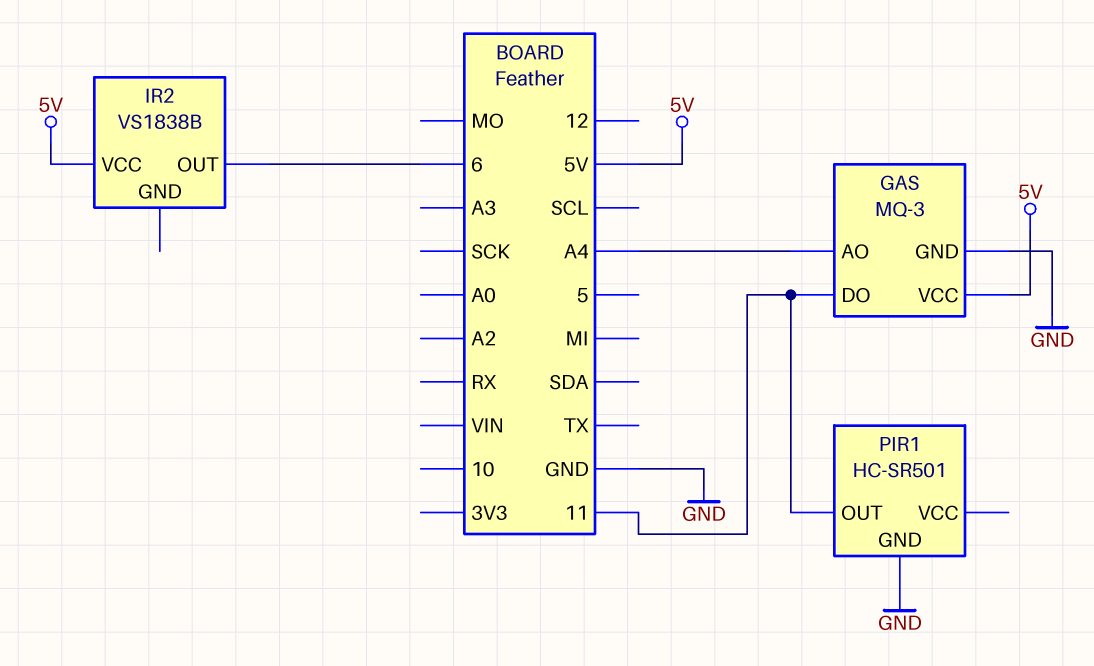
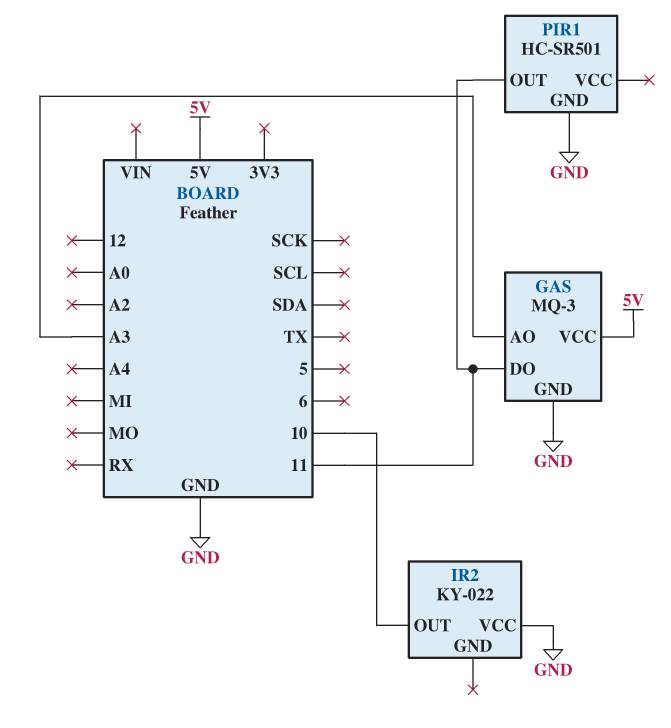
GAS pin AO: A4 -> A3
IR2: VS1838B -> KY-022
IR2 pin OUT: 6 -> 10
IR2 pin VCC: 5V -> GND

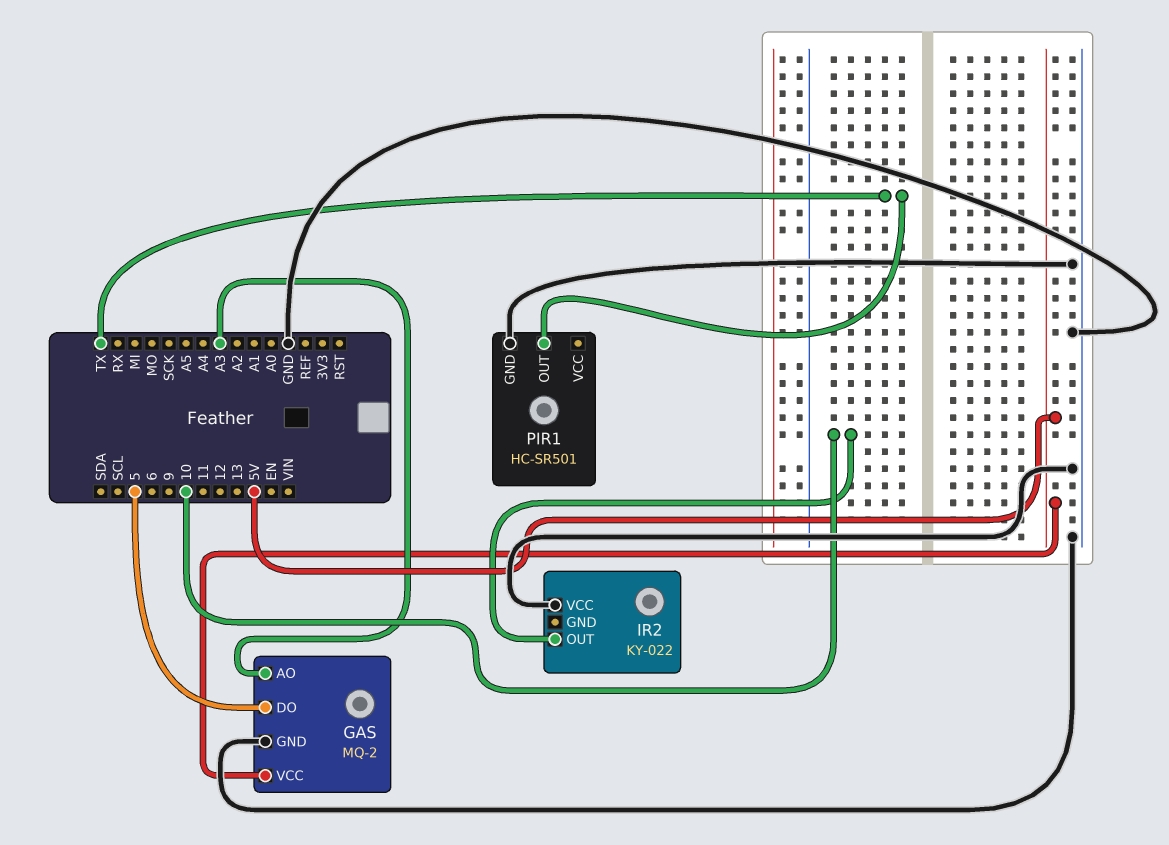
GAS: MQ-3 -> MQ-2
GAS pin DO: 11 -> 5
PIR1 pin OUT: 11 -> TX

